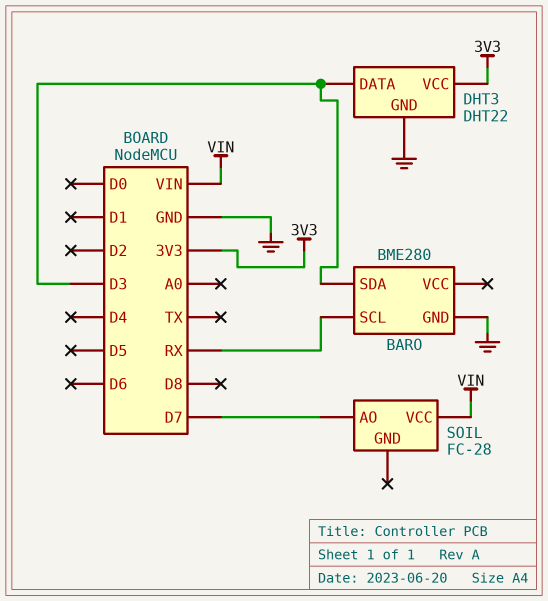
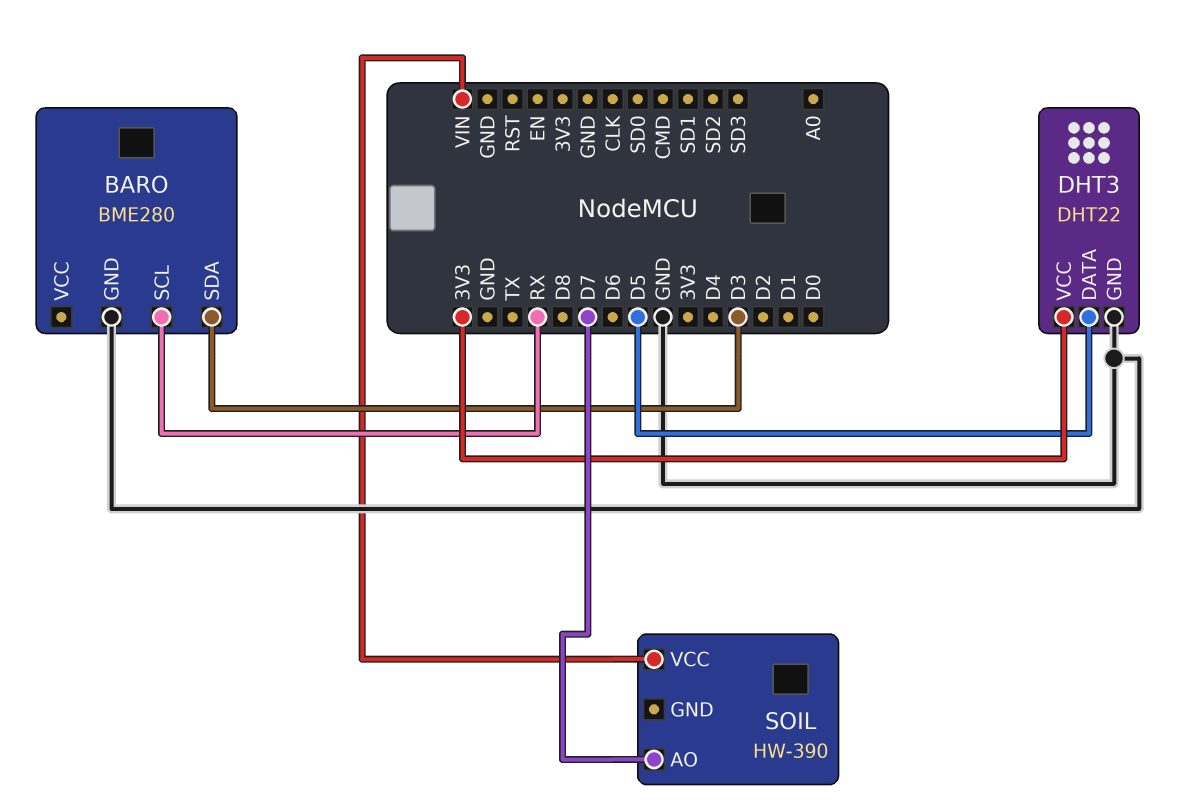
DHT3 pin DATA: D3 -> D5
SOIL: FC-28 -> HW-390

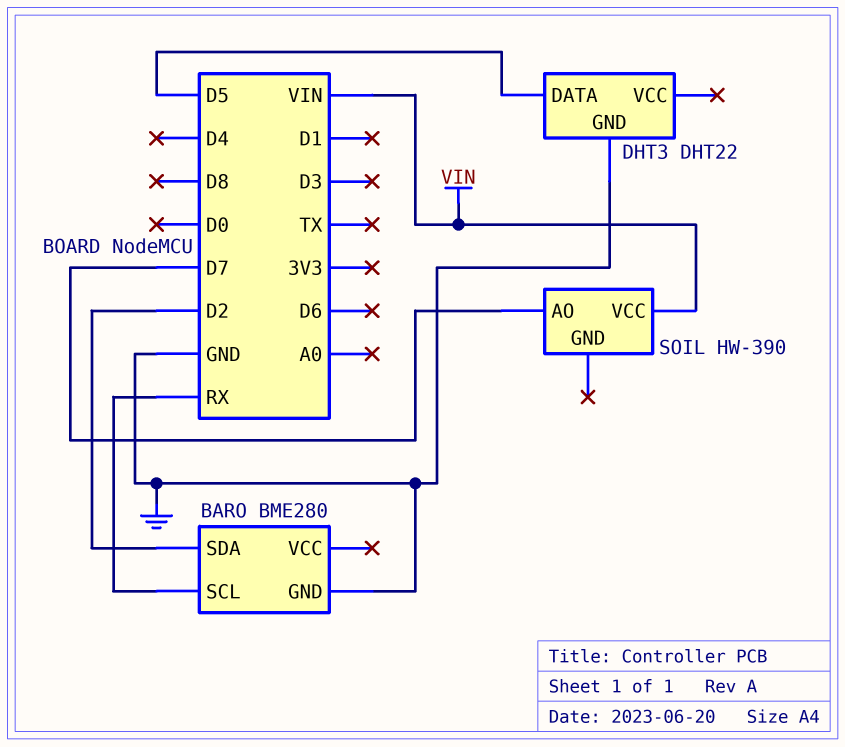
BARO pin SDA: D3 -> D2
DHT3 pin VCC: 3V3 -> none

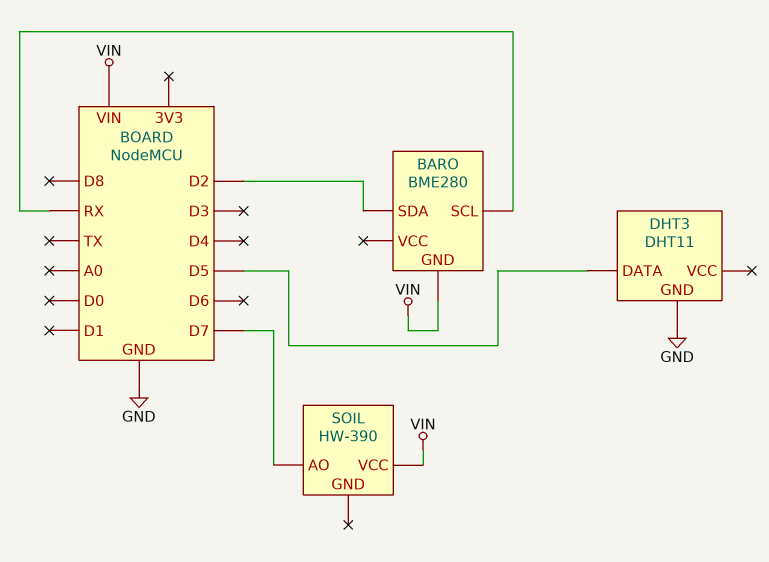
BARO pin GND: GND -> VIN
DHT3: DHT22 -> DHT11

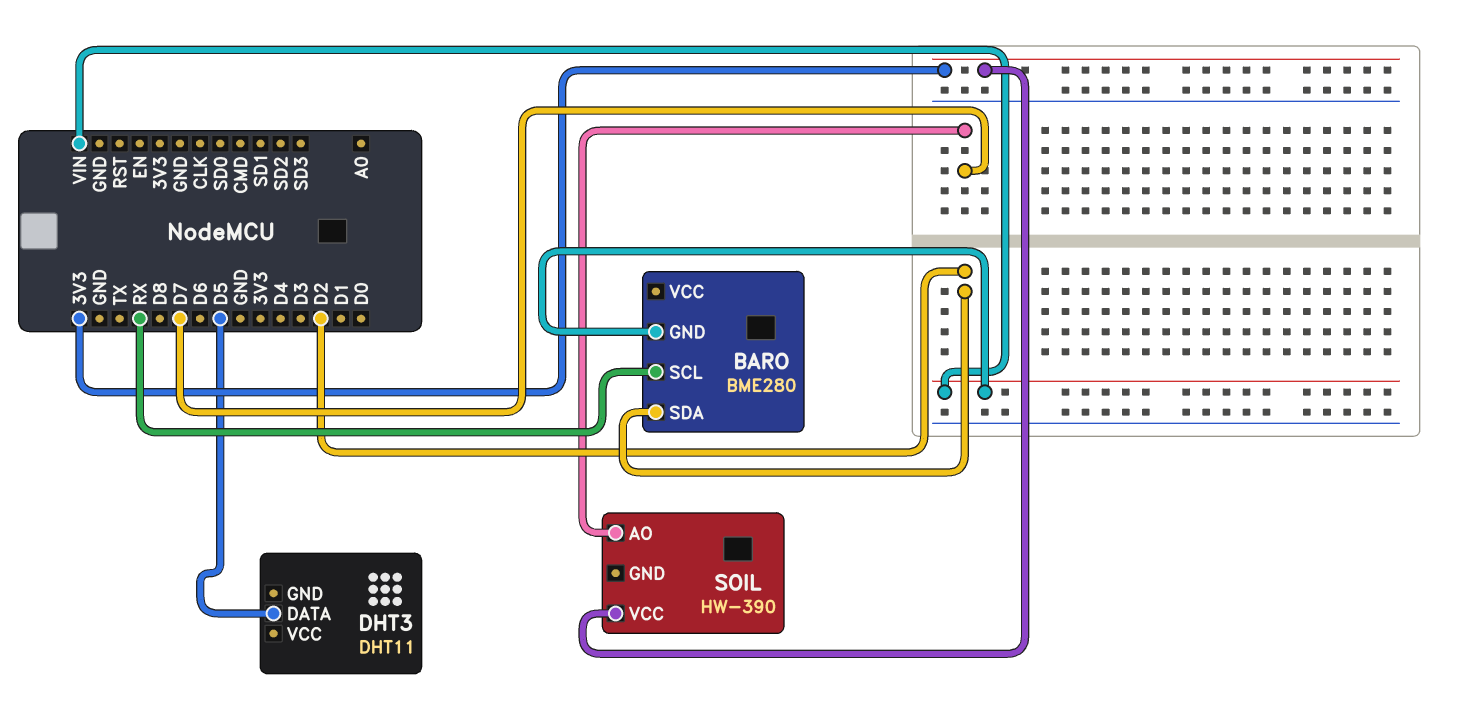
DHT3 pin GND: GND -> none
SOIL pin VCC: VIN -> 3V3

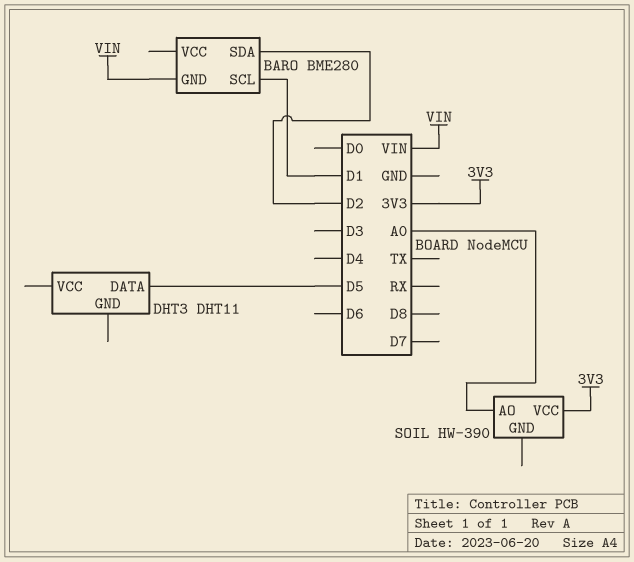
BARO pin SCL: RX -> D1
SOIL pin AO: D7 -> A0

